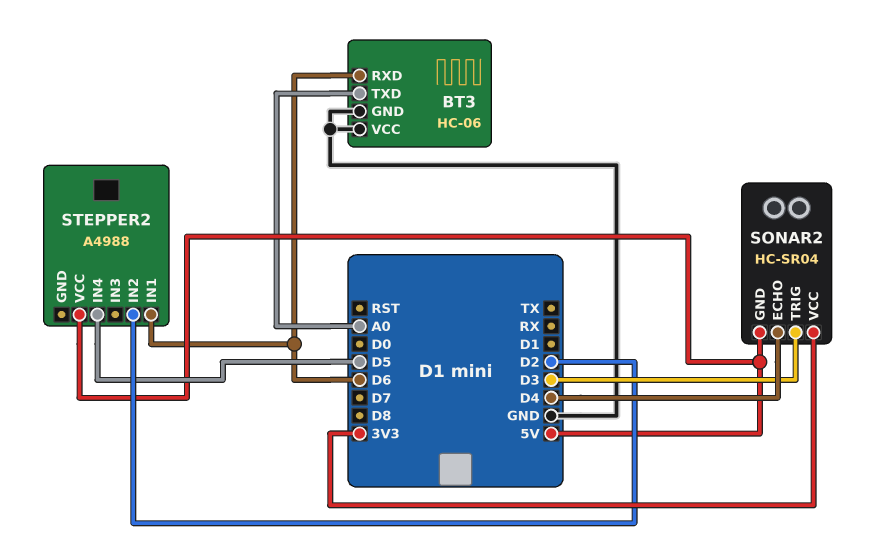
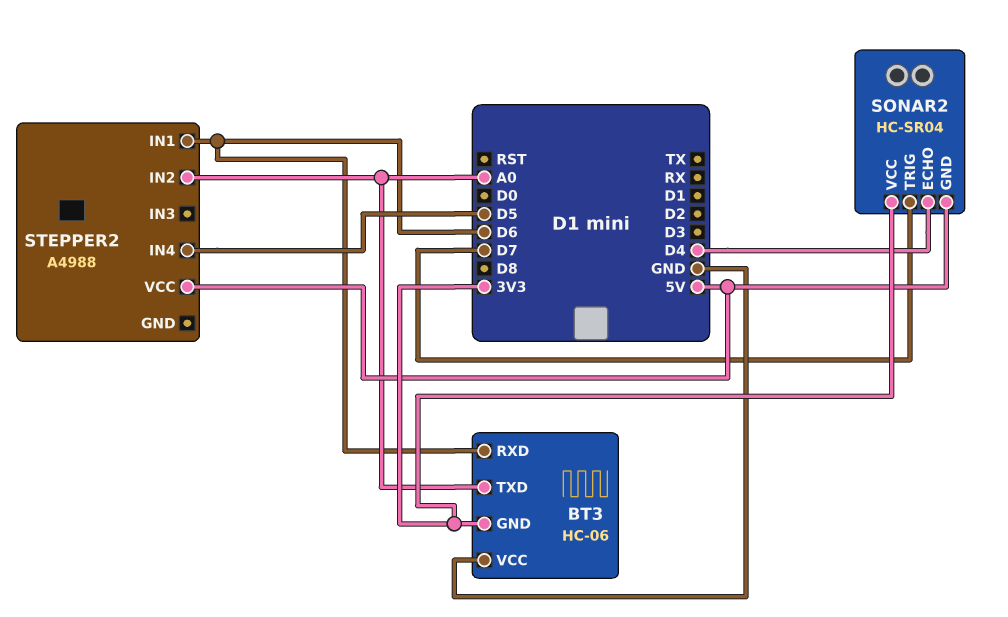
BT3 pin GND: GND -> 3V3
SONAR2 pin TRIG: D3 -> D7
STEPPER2 pin IN2: D2 -> A0

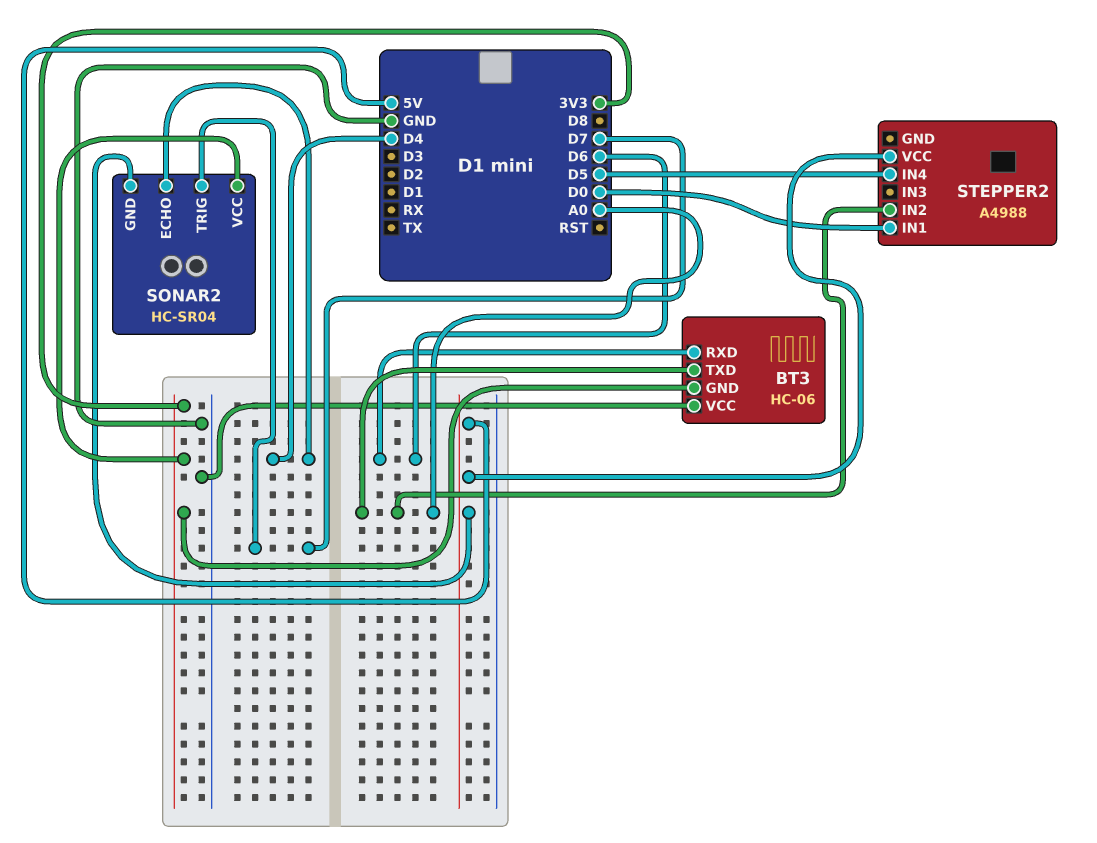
STEPPER2 pin IN1: D6 -> D0

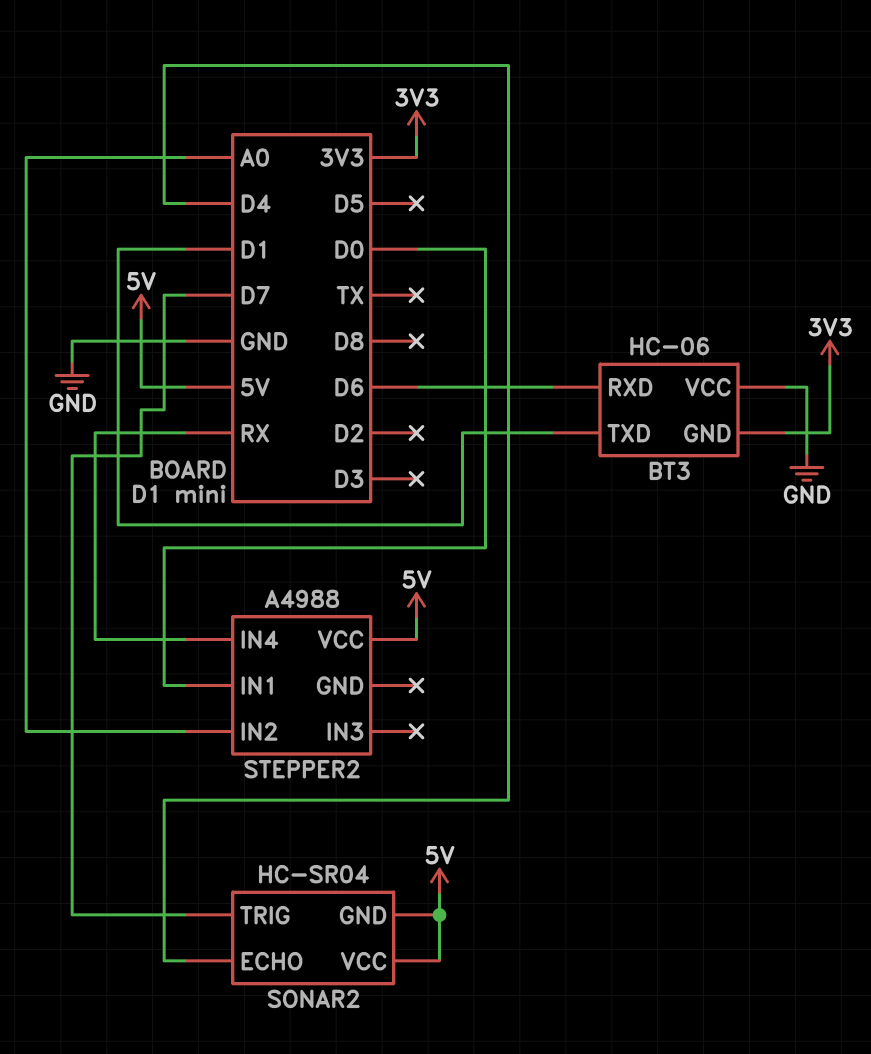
BT3 pin TXD: A0 -> D1
SONAR2 pin VCC: 3V3 -> 5V
STEPPER2 pin IN4: D5 -> RX

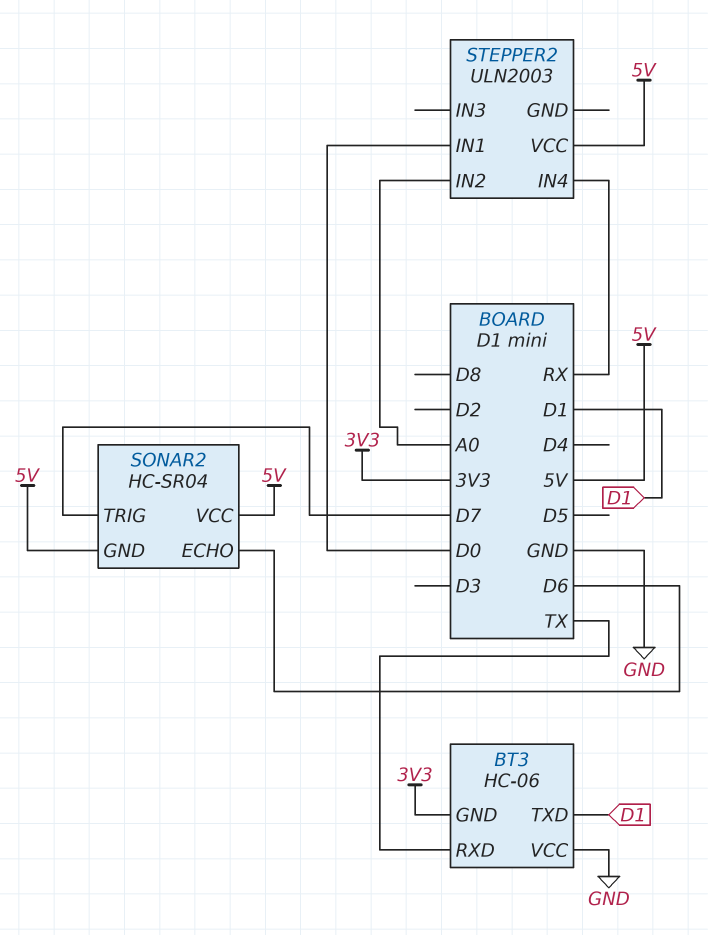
BT3 pin RXD: D6 -> TX
SONAR2 pin ECHO: D4 -> D6
STEPPER2: A4988 -> ULN2003

